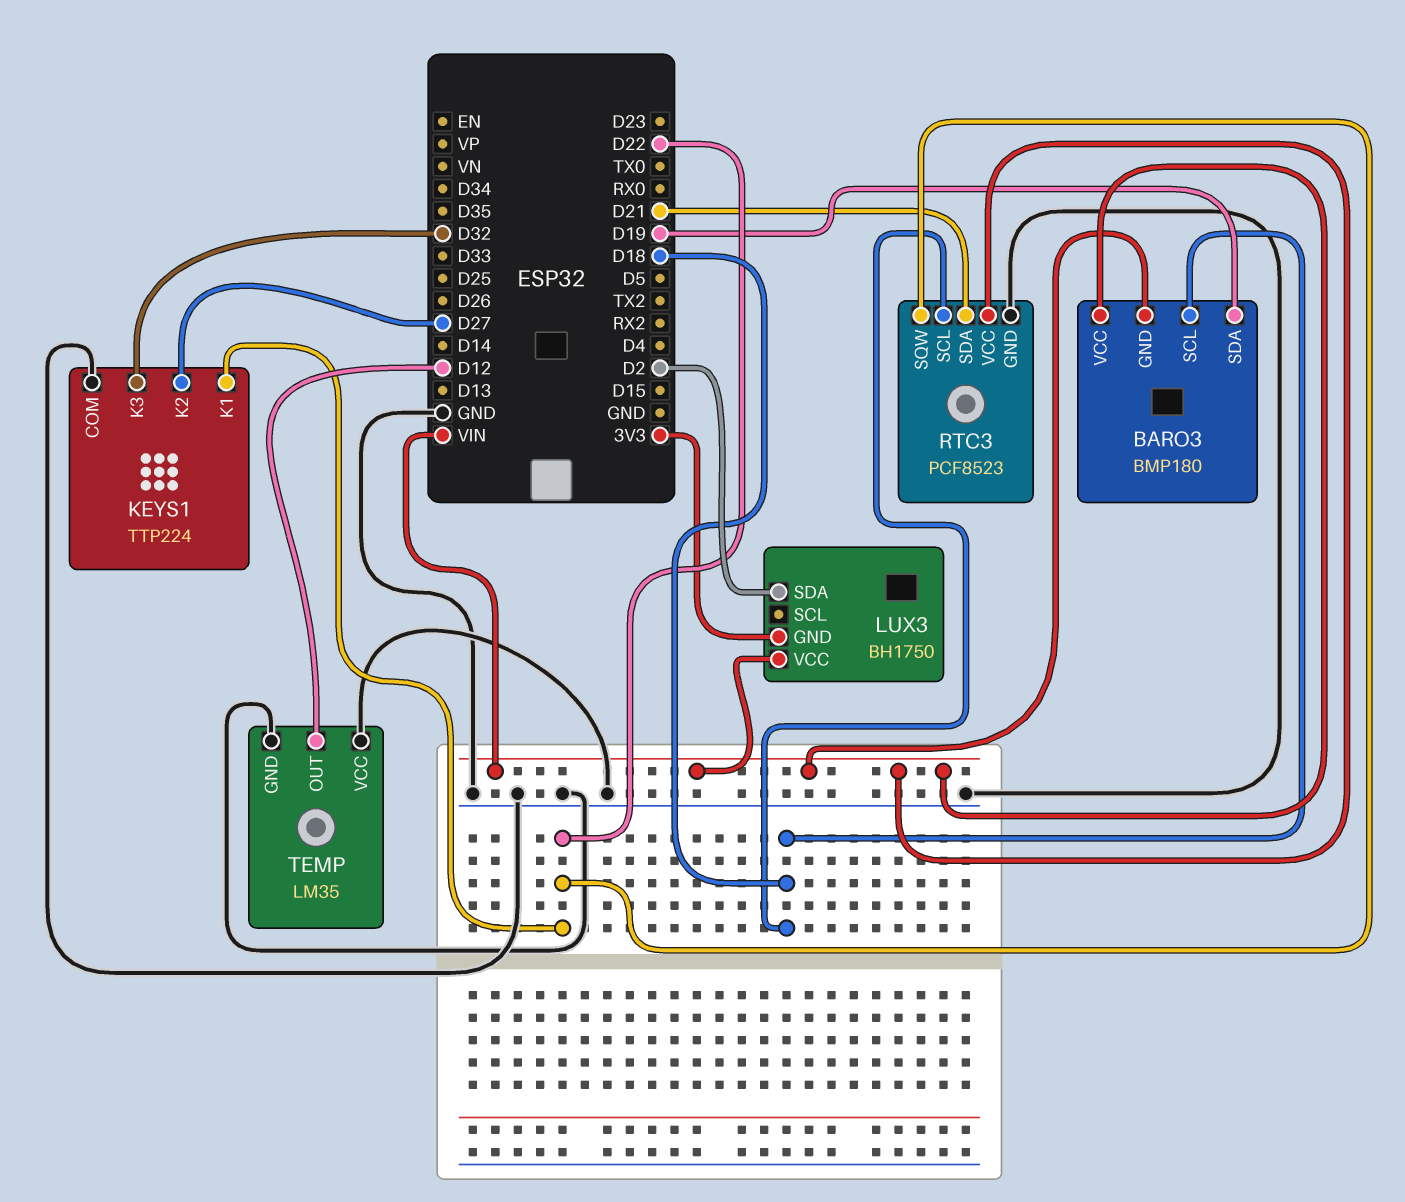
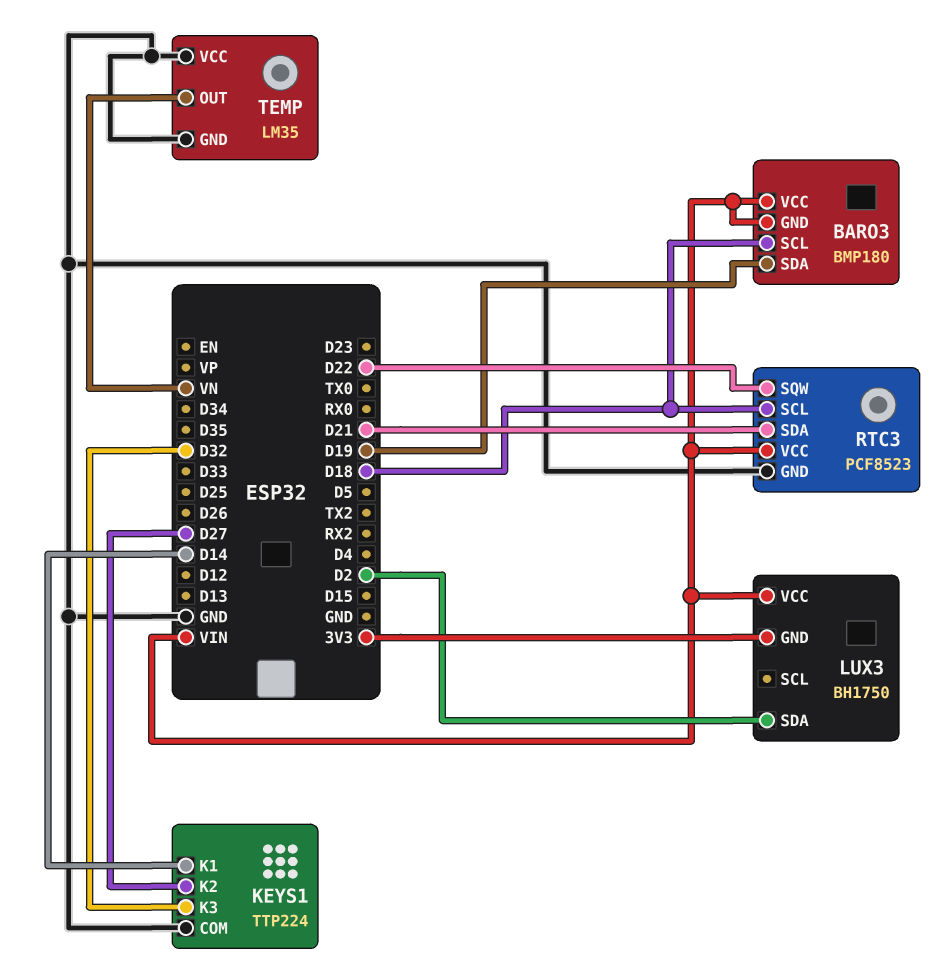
KEYS1 pin K1: D22 -> D14
TEMP pin OUT: D12 -> VN

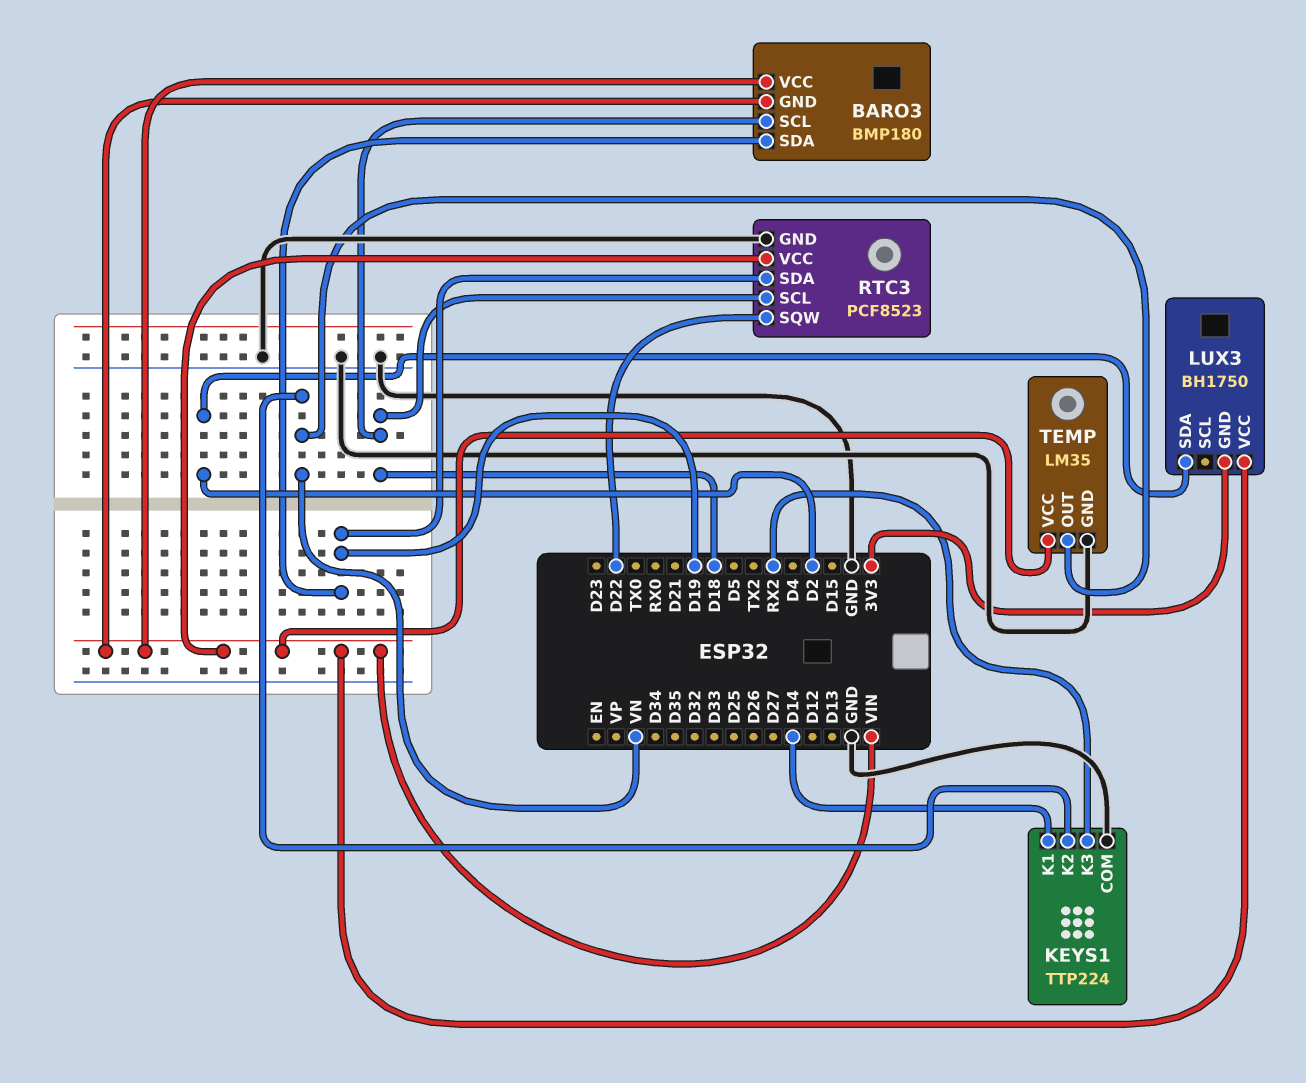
KEYS1 pin K2: D27 -> VN
KEYS1 pin K3: D32 -> RX2
RTC3 pin SDA: D21 -> D19
TEMP pin VCC: GND -> VIN

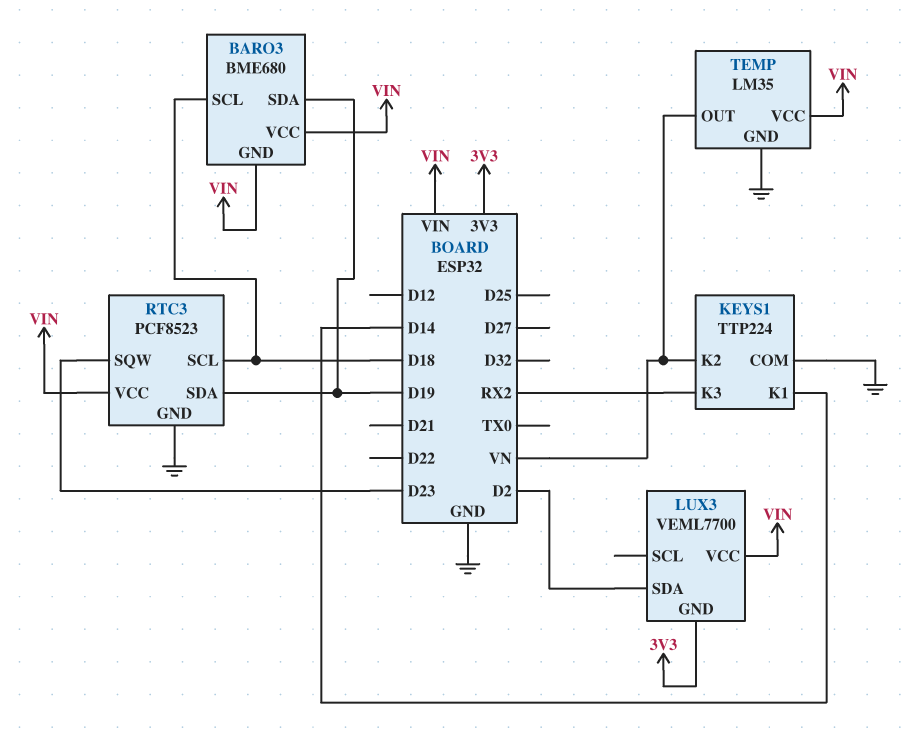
BARO3: BMP180 -> BME680
LUX3: BH1750 -> VEML7700
RTC3 pin SQW: D22 -> D23

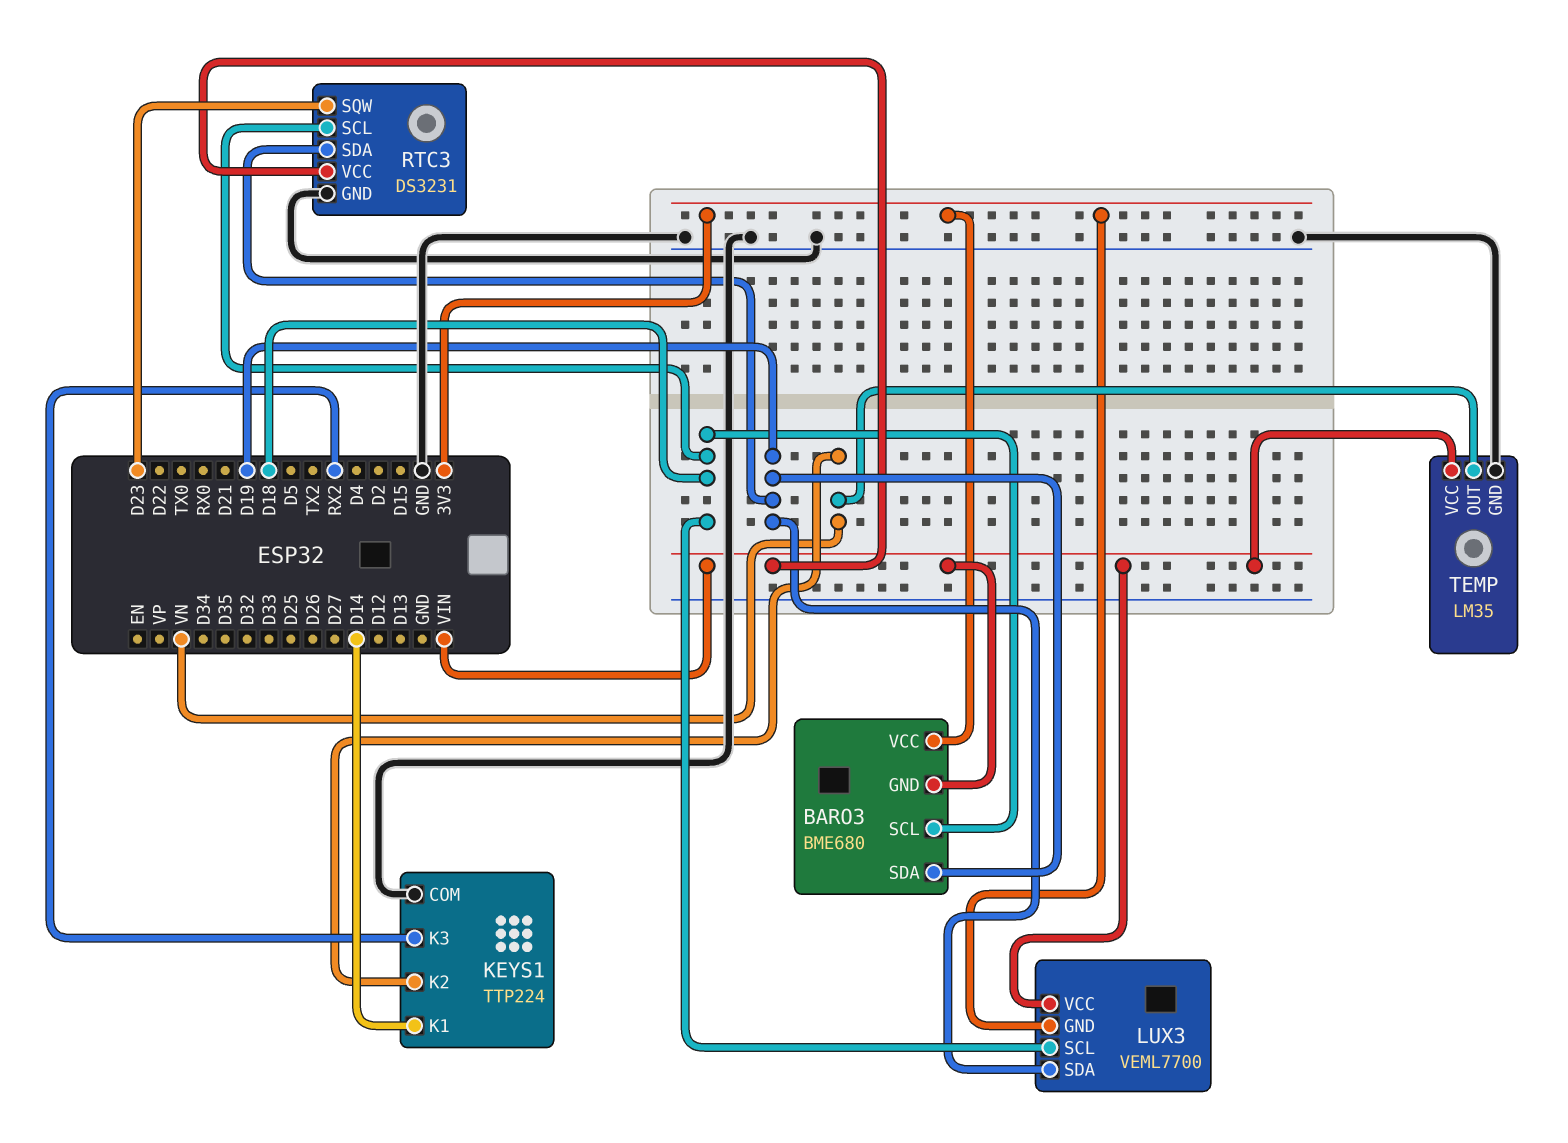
BARO3 pin VCC: VIN -> 3V3
LUX3 pin SCL: none -> D18
LUX3 pin SDA: D2 -> D19
RTC3: PCF8523 -> DS3231

